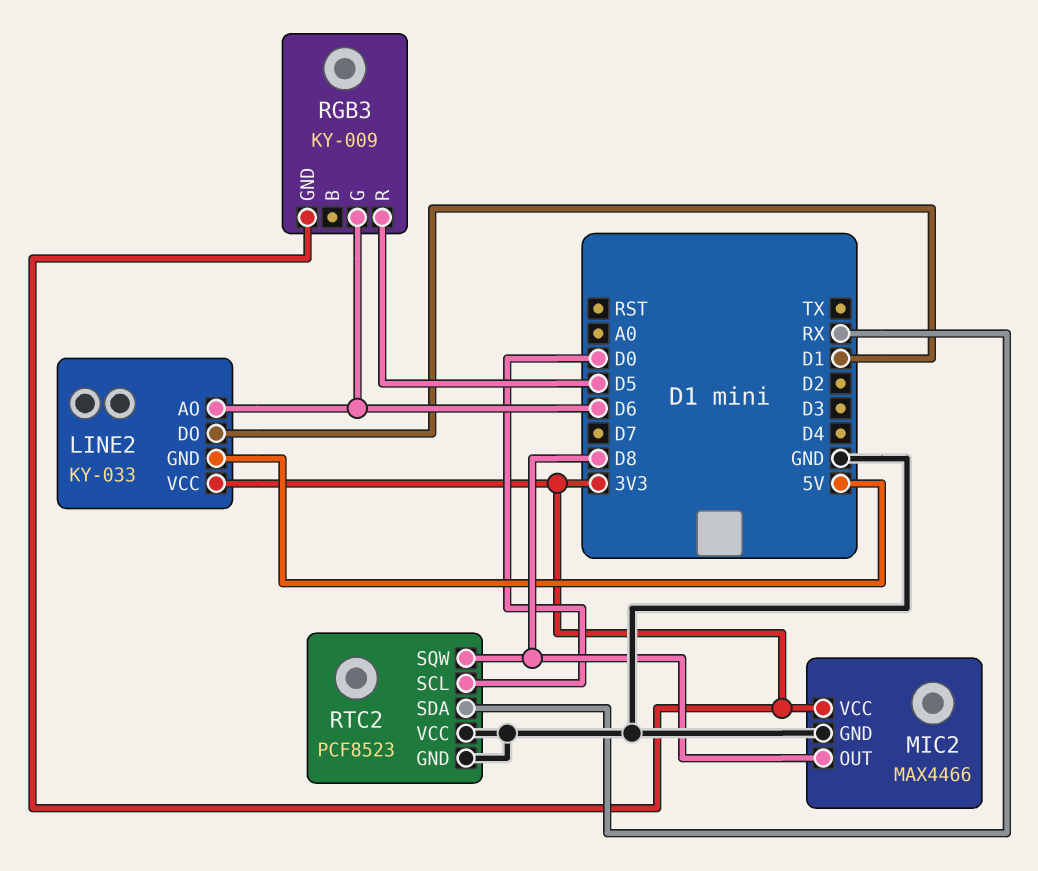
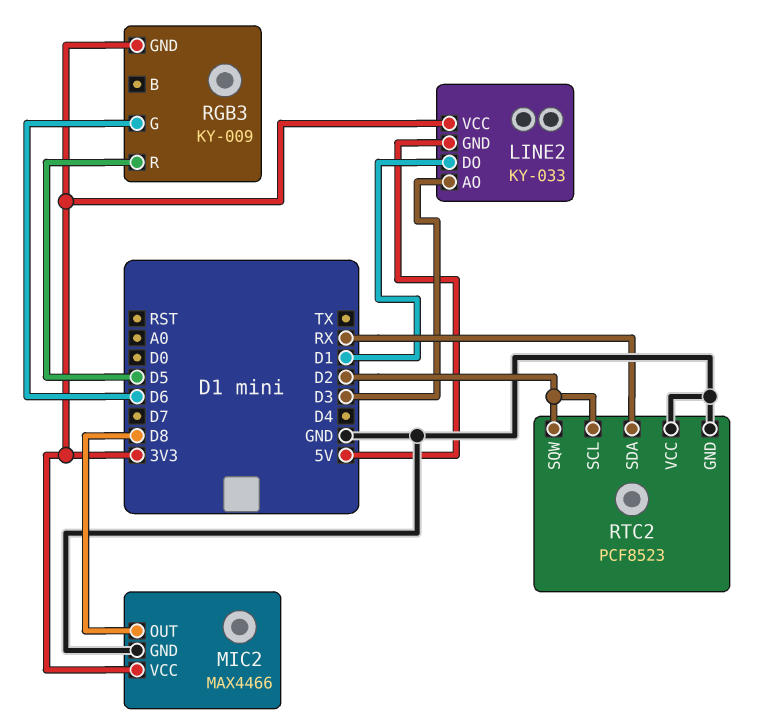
LINE2 pin AO: D6 -> D3
RTC2 pin SCL: D0 -> D2
RTC2 pin SQW: D8 -> D2

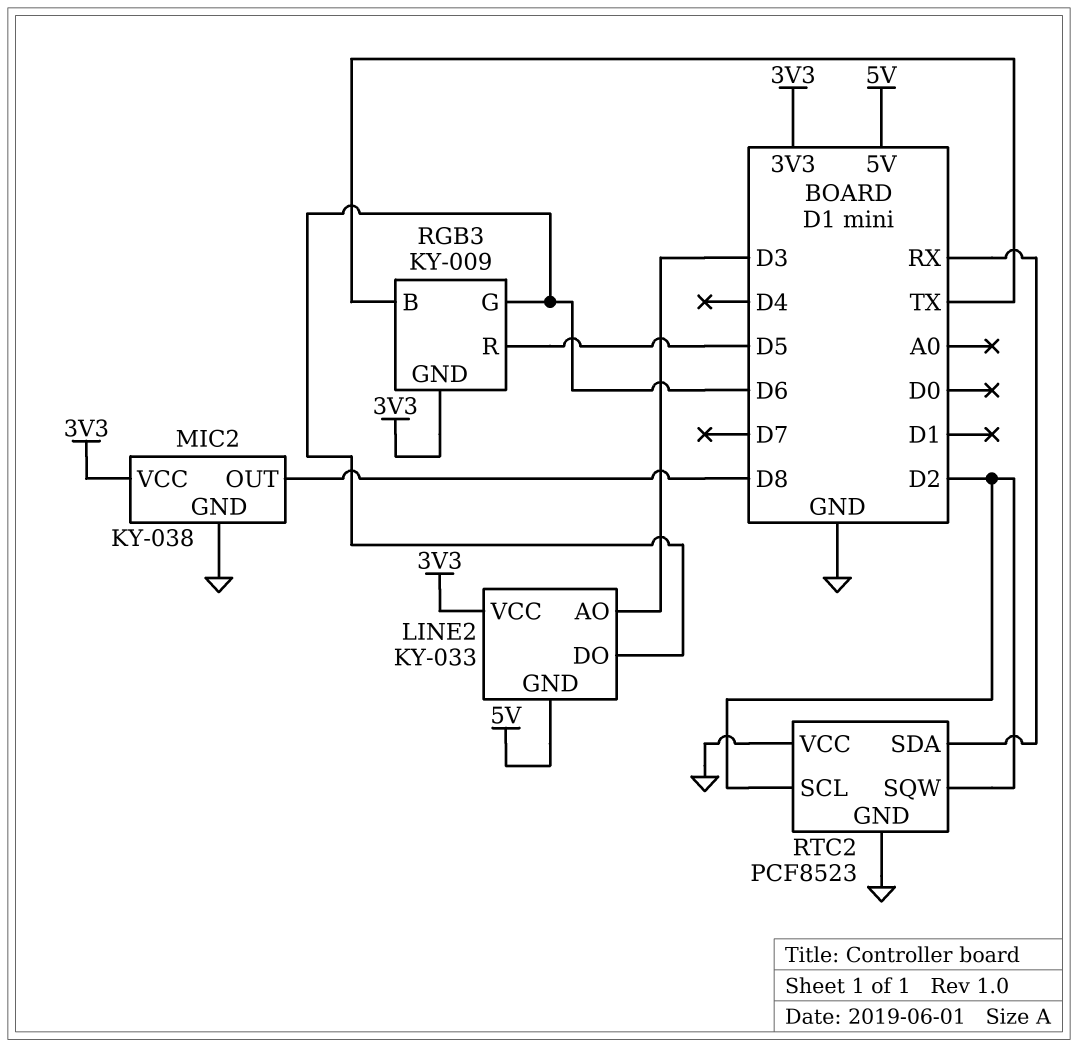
LINE2 pin DO: D1 -> D6
MIC2: MAX4466 -> KY-038
RGB3 pin B: none -> TX

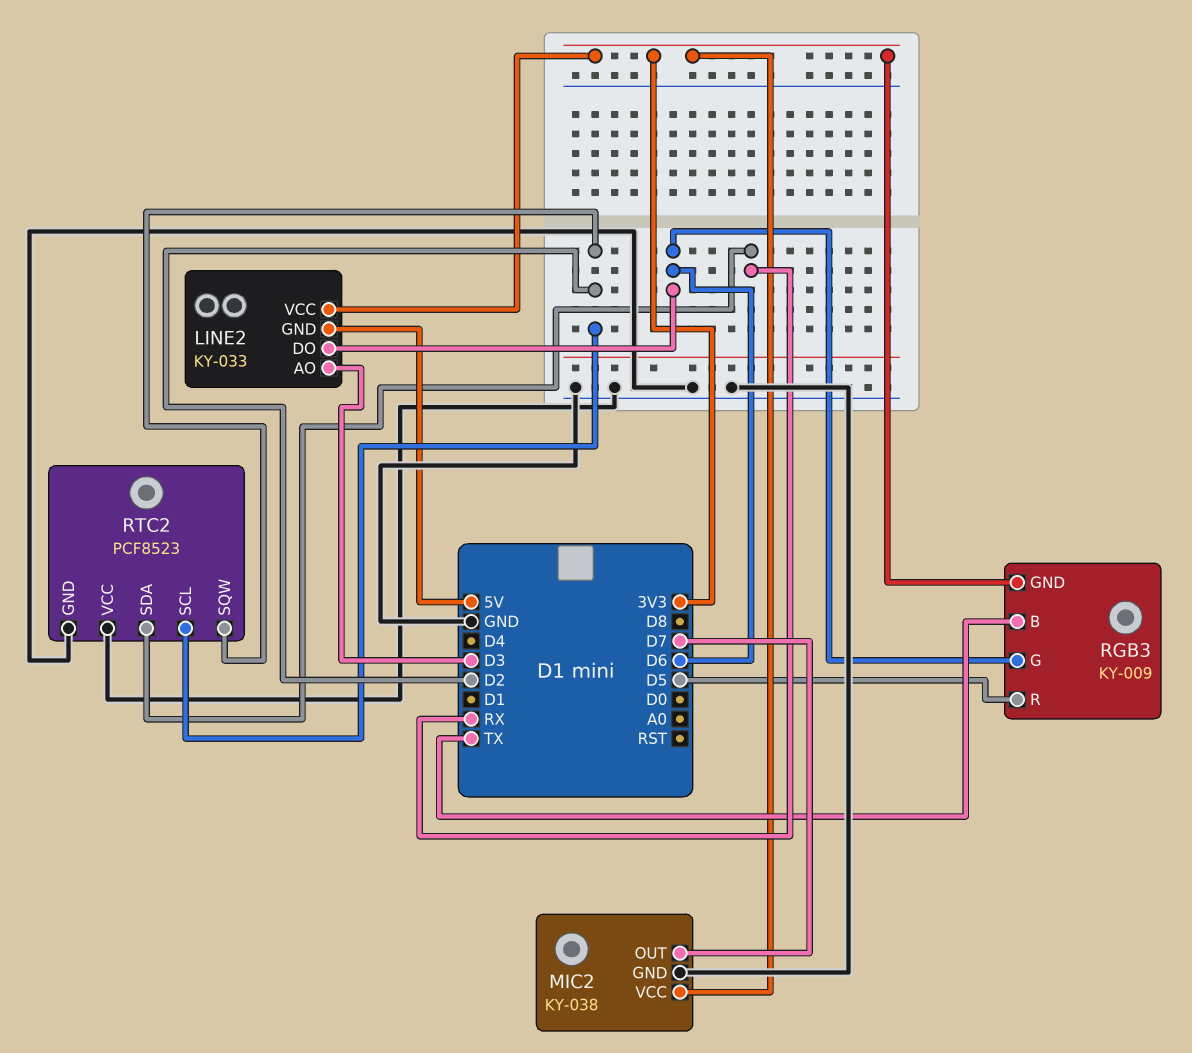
MIC2 pin OUT: D8 -> D7

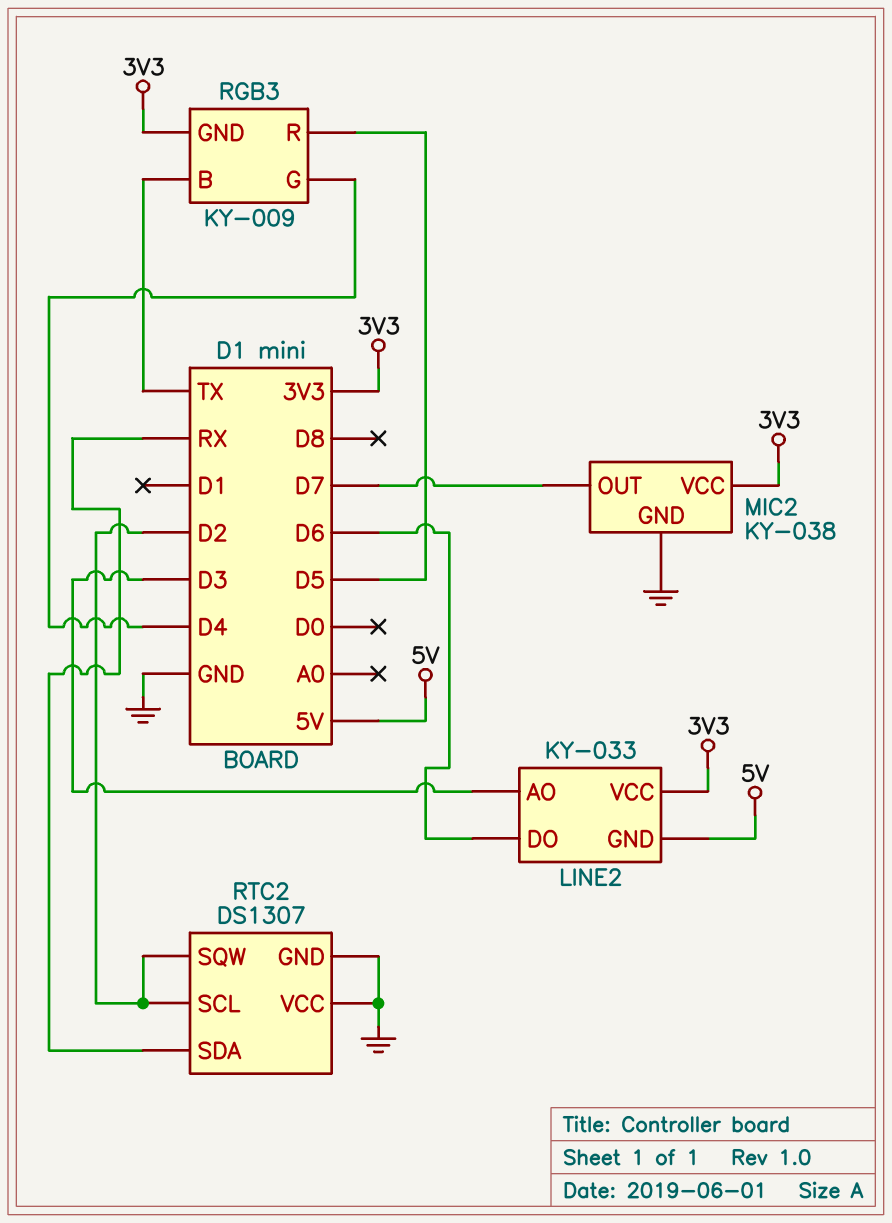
RGB3 pin G: D6 -> D4
RTC2: PCF8523 -> DS1307

